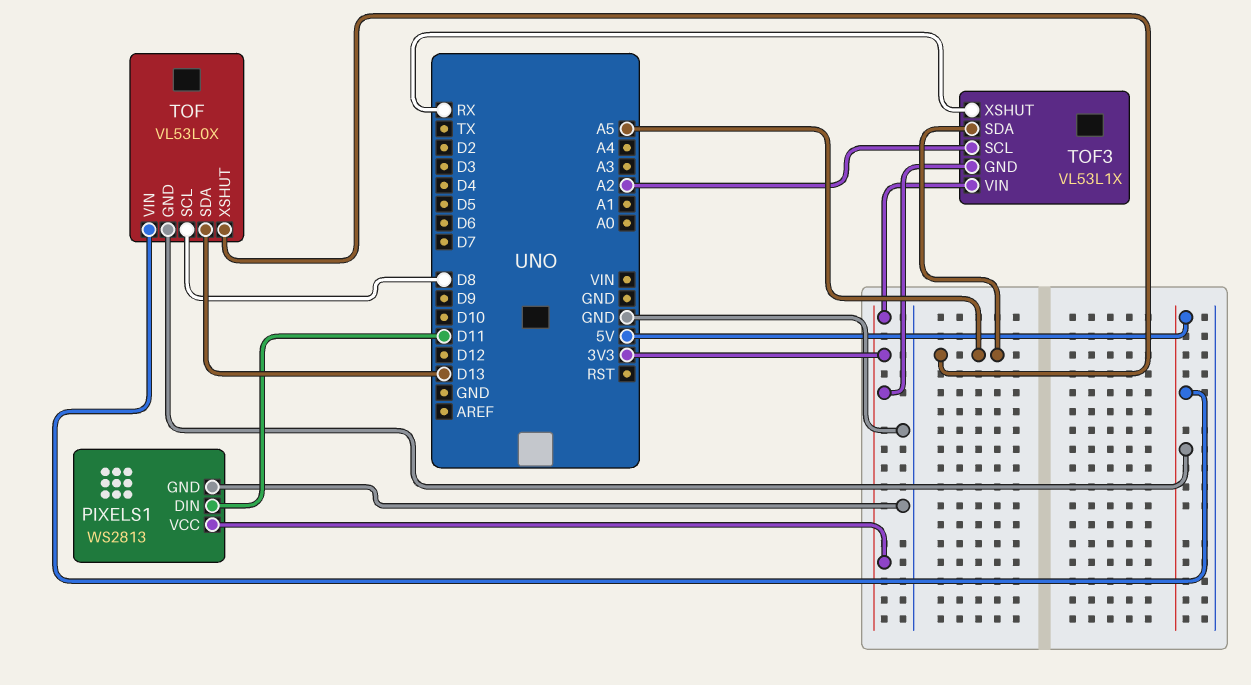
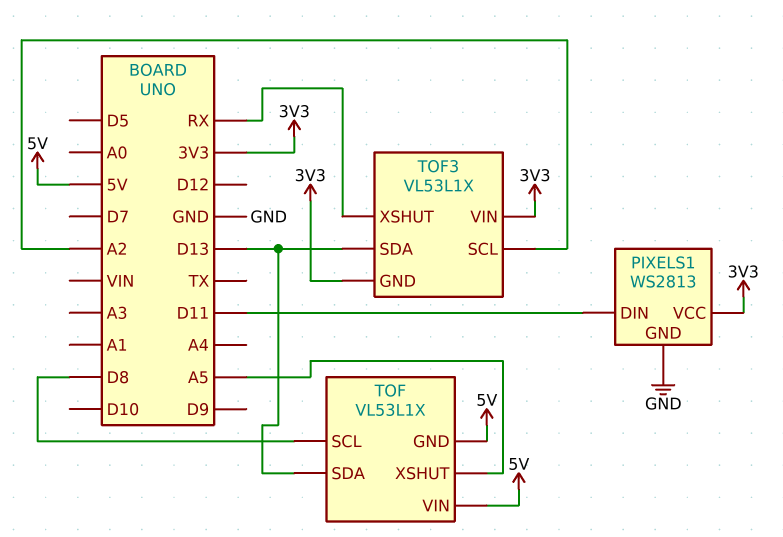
TOF: VL53L0X -> VL53L1X
TOF3 pin SDA: A5 -> D13

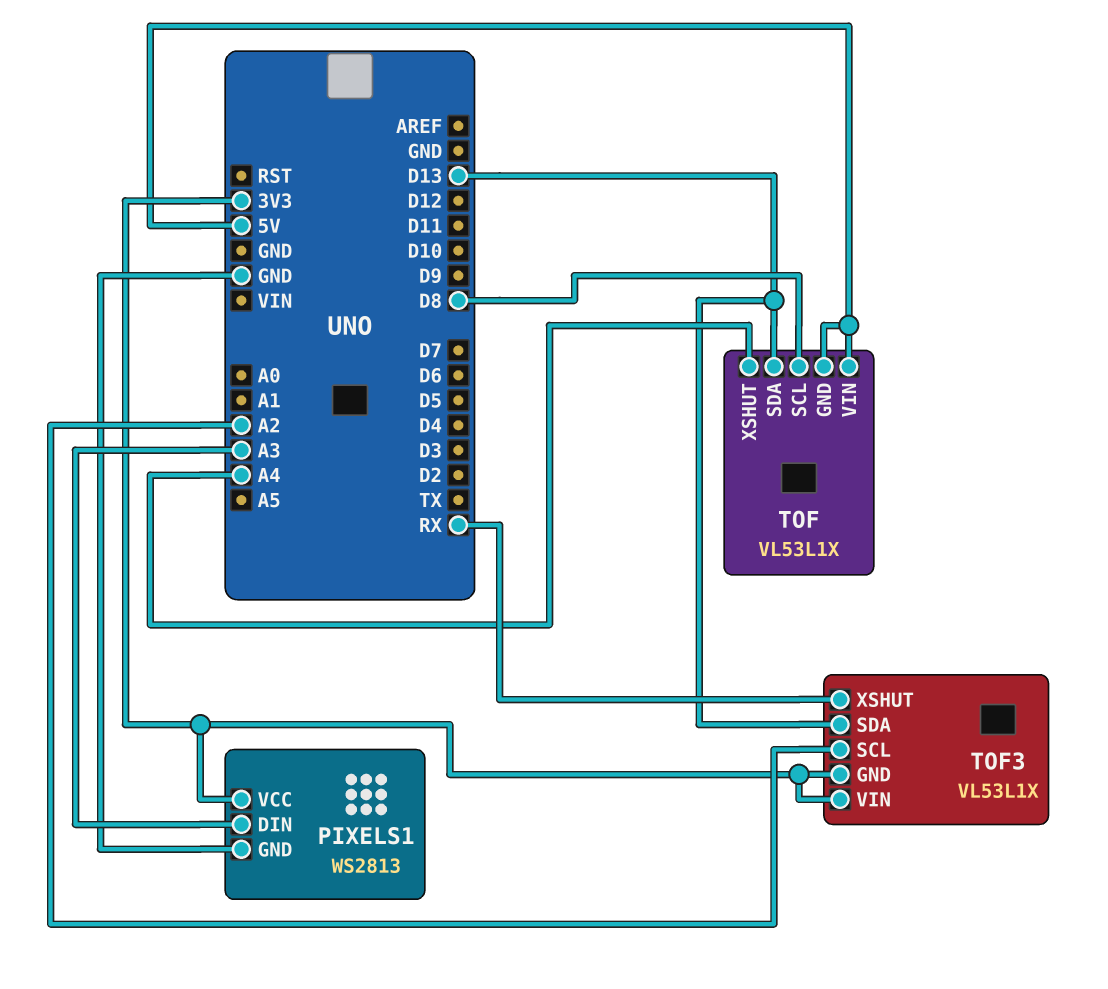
PIXELS1 pin DIN: D11 -> A3
TOF pin XSHUT: A5 -> A4

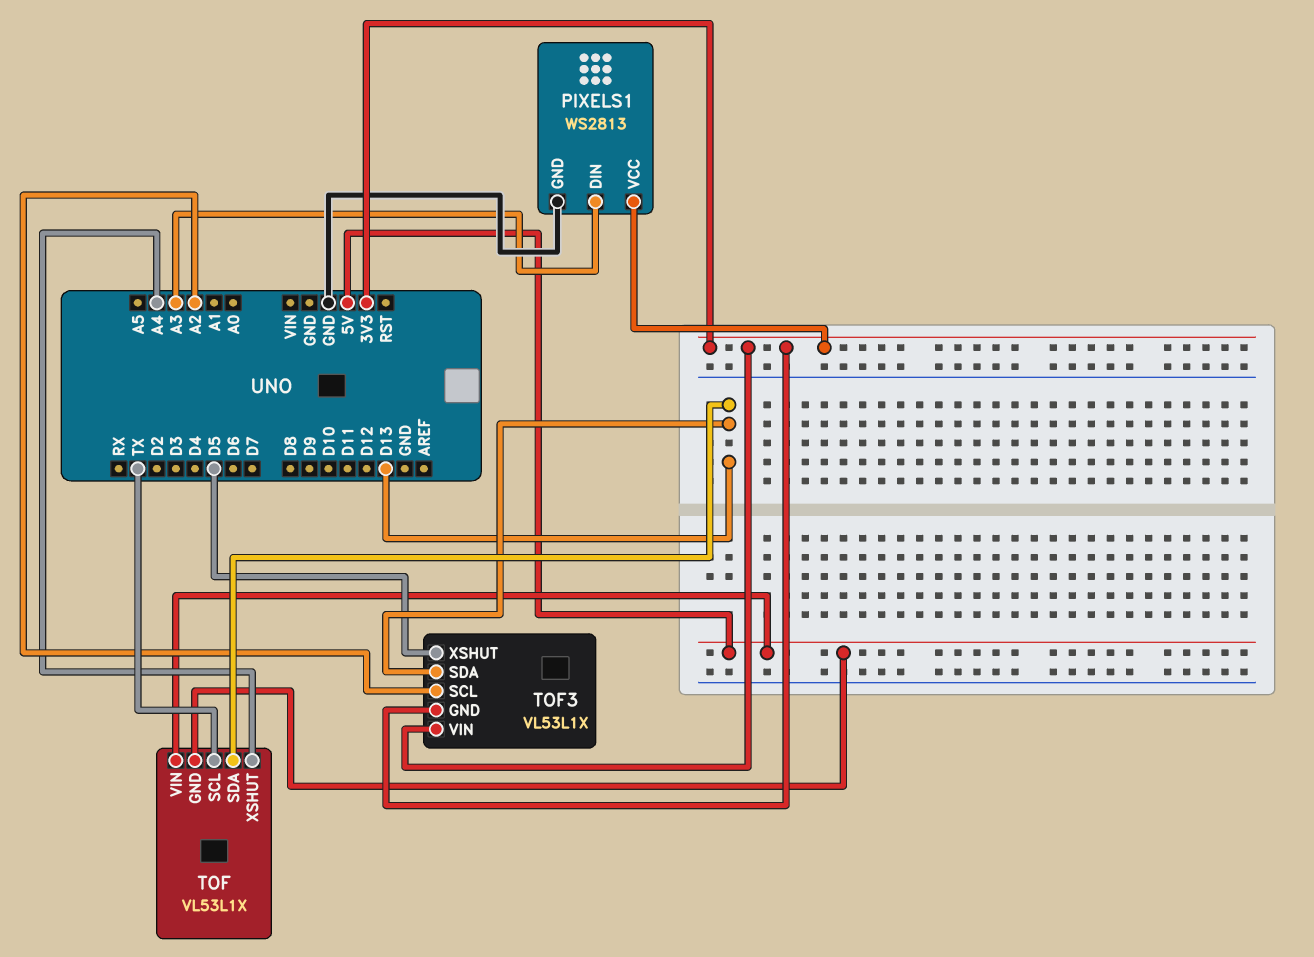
TOF pin SCL: D8 -> TX
TOF3 pin XSHUT: RX -> D5

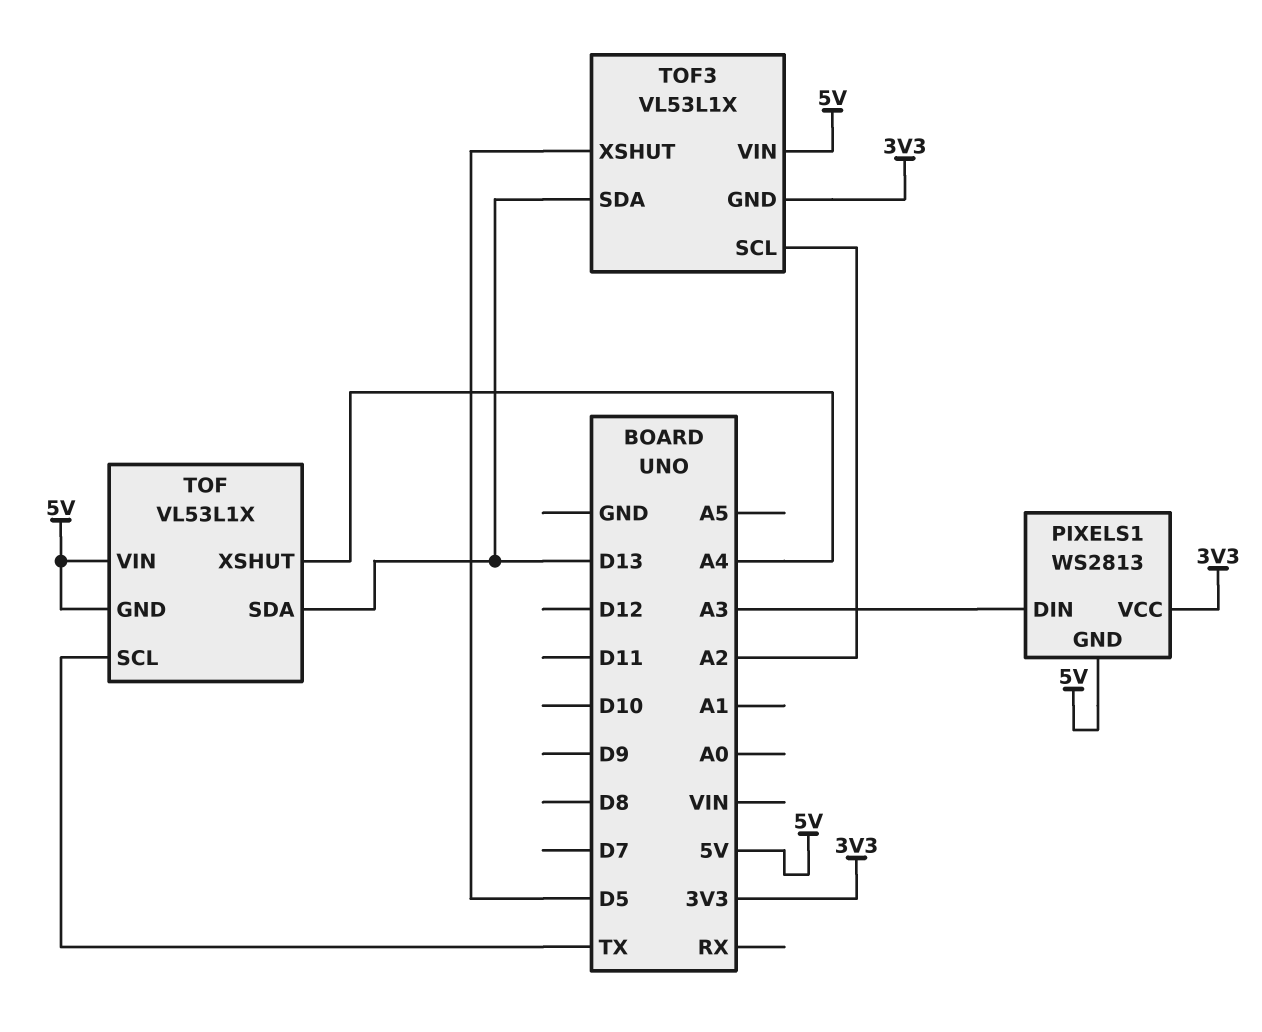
PIXELS1 pin GND: GND -> 5V
TOF3 pin VIN: 3V3 -> 5V

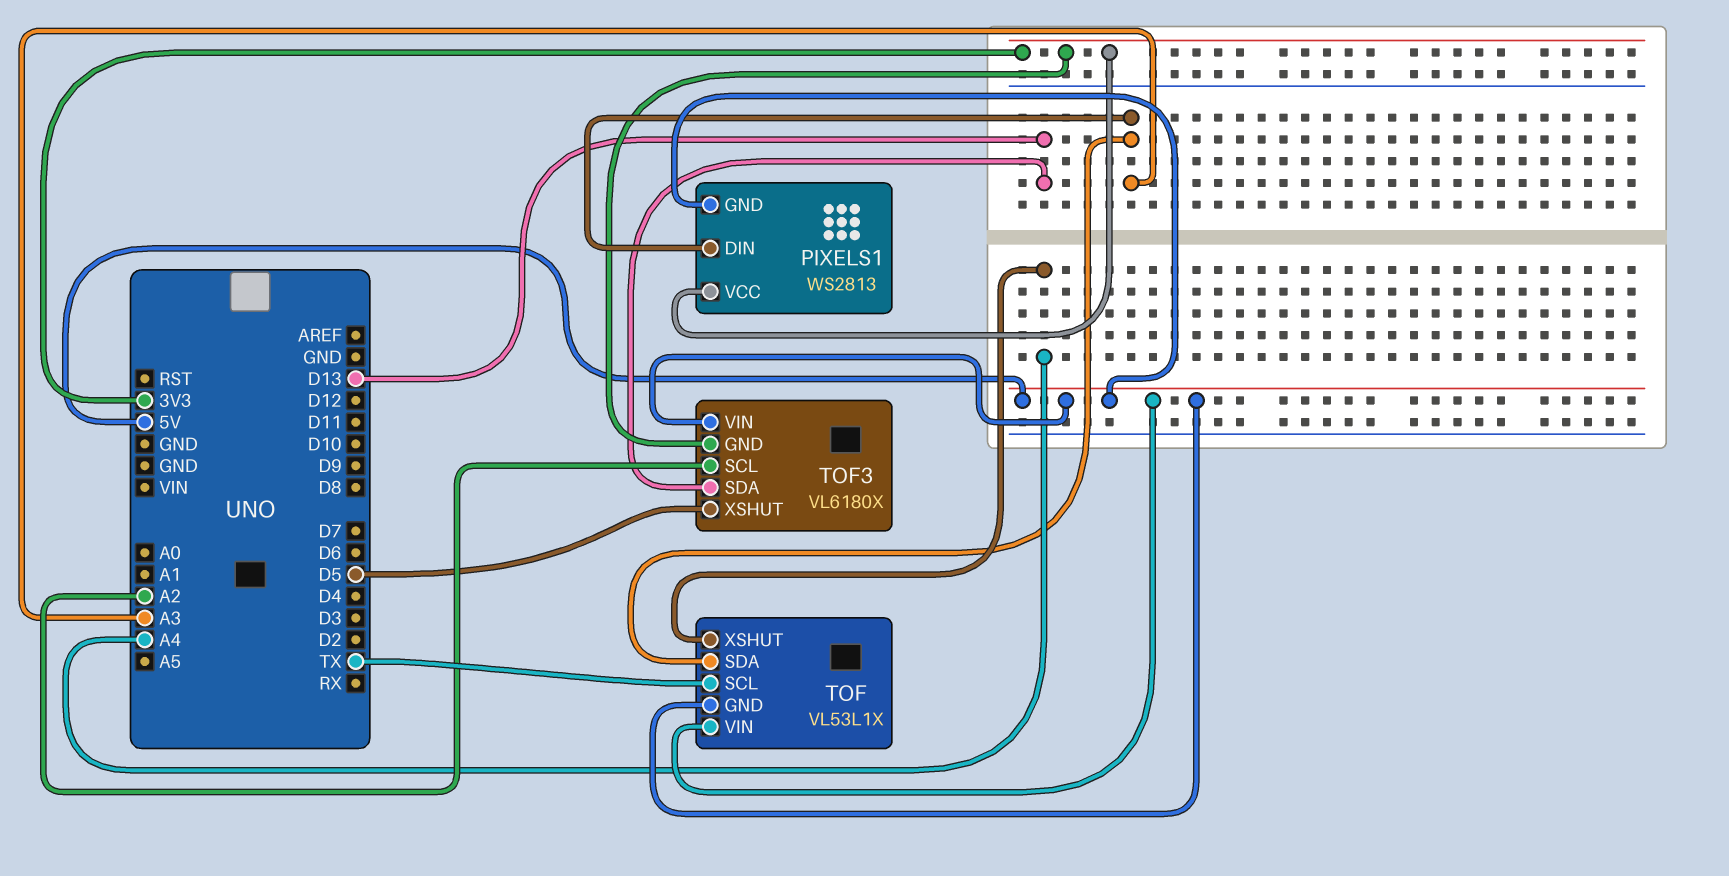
TOF pin SDA: D13 -> A3
TOF3: VL53L1X -> VL6180X

